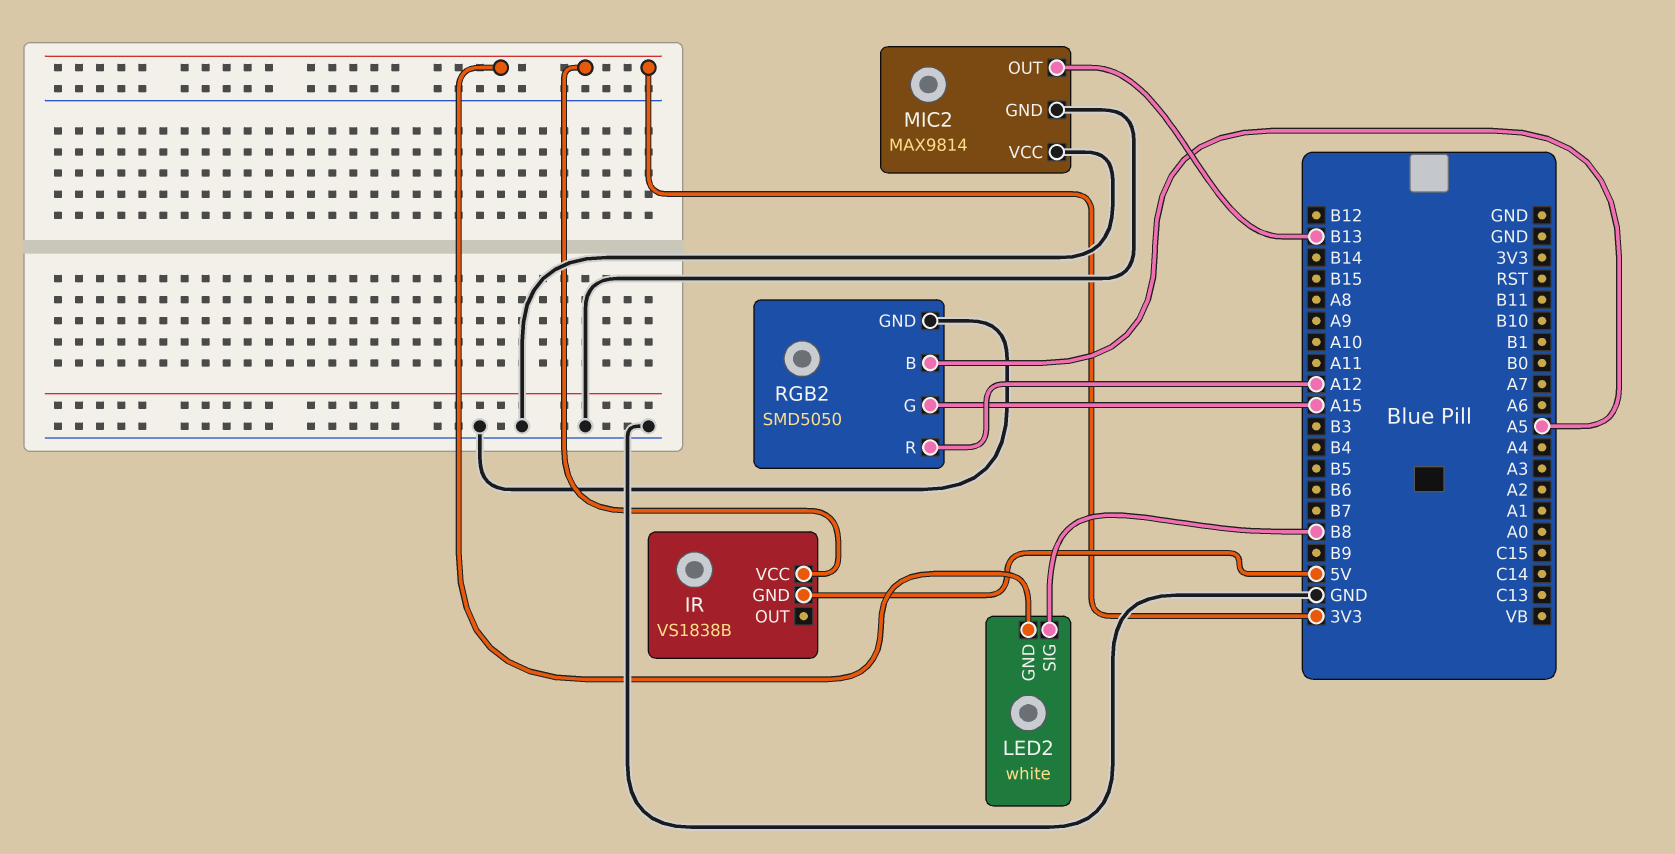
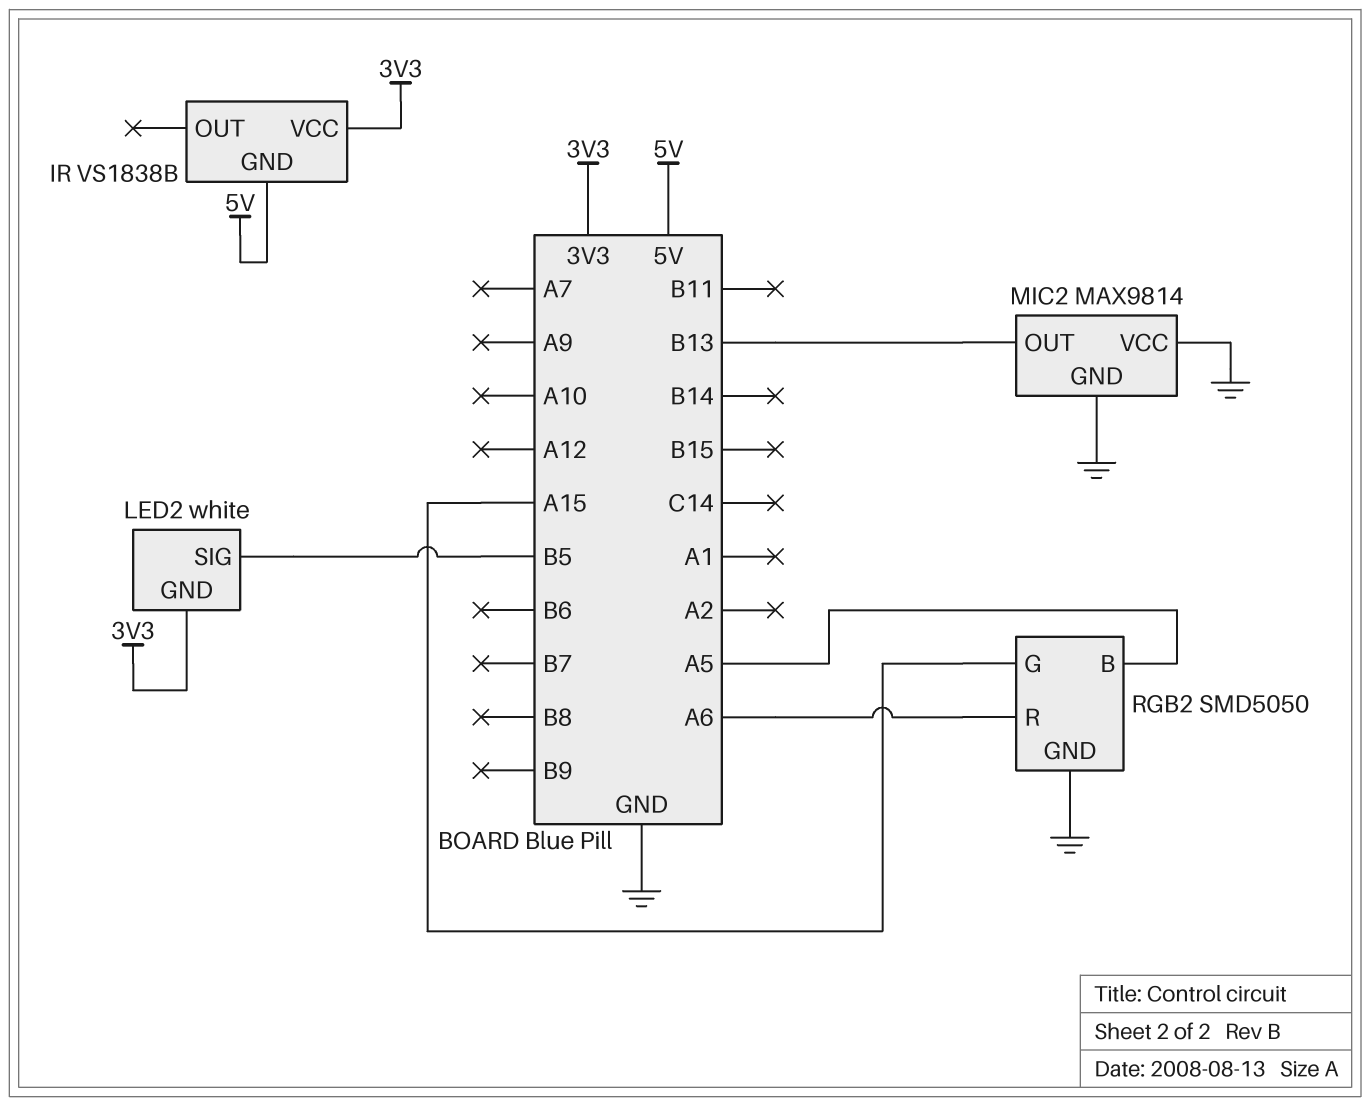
LED2 pin SIG: B8 -> B5
RGB2 pin R: A12 -> A6

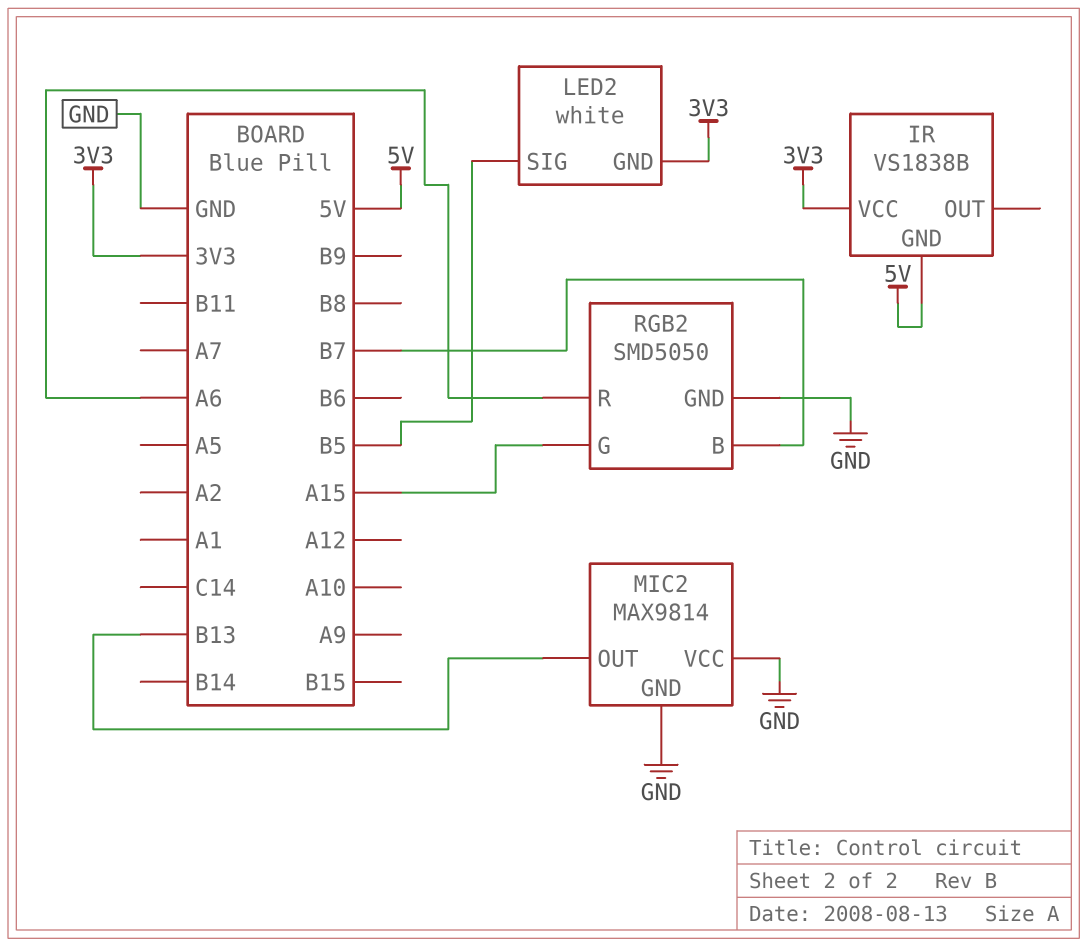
RGB2 pin B: A5 -> B7

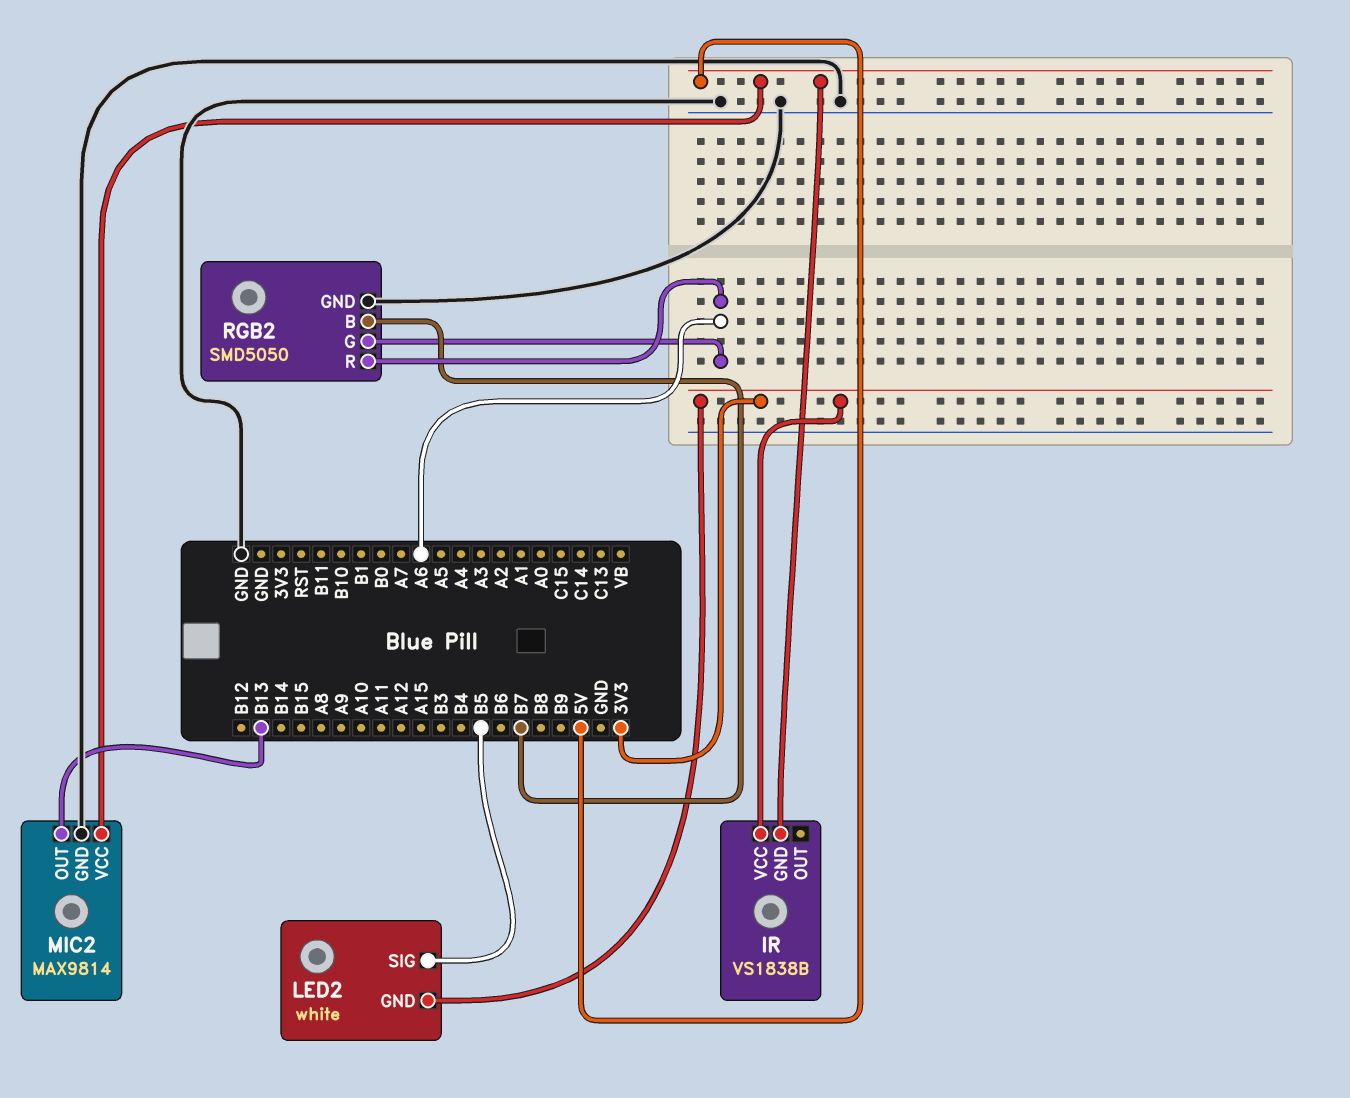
MIC2 pin VCC: GND -> 5V
RGB2 pin G: A15 -> A6

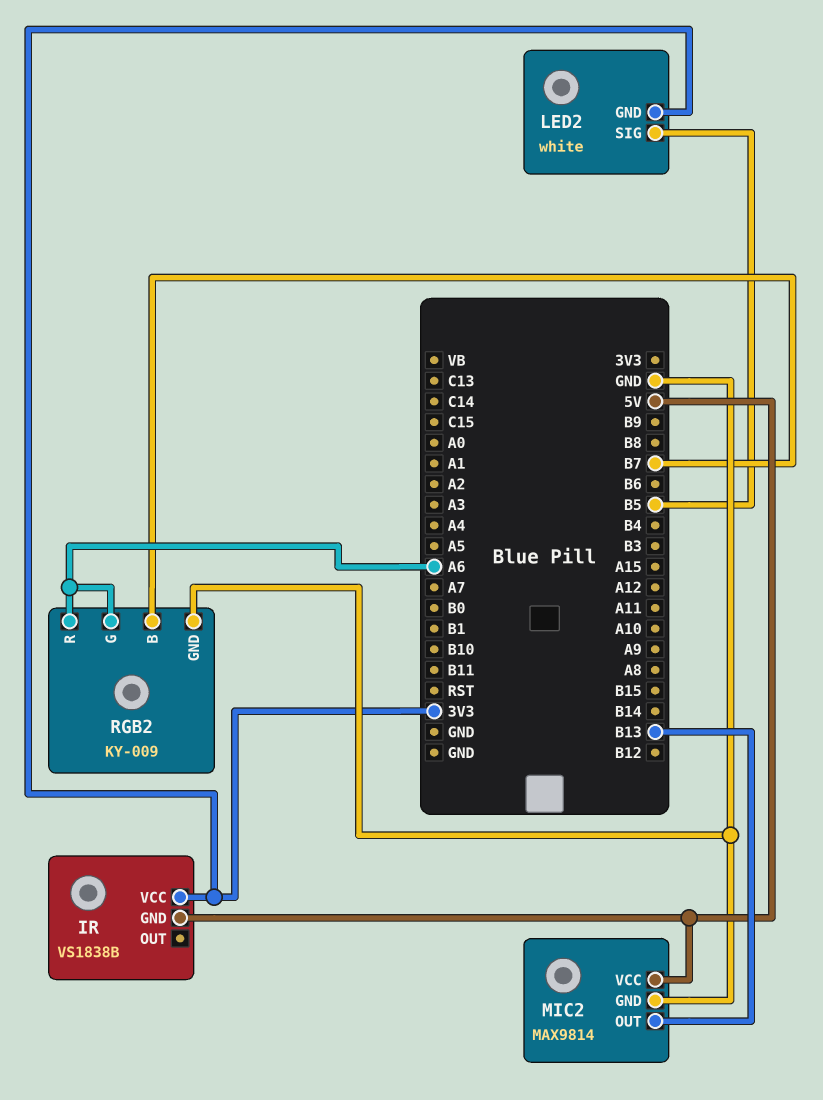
RGB2: SMD5050 -> KY-009

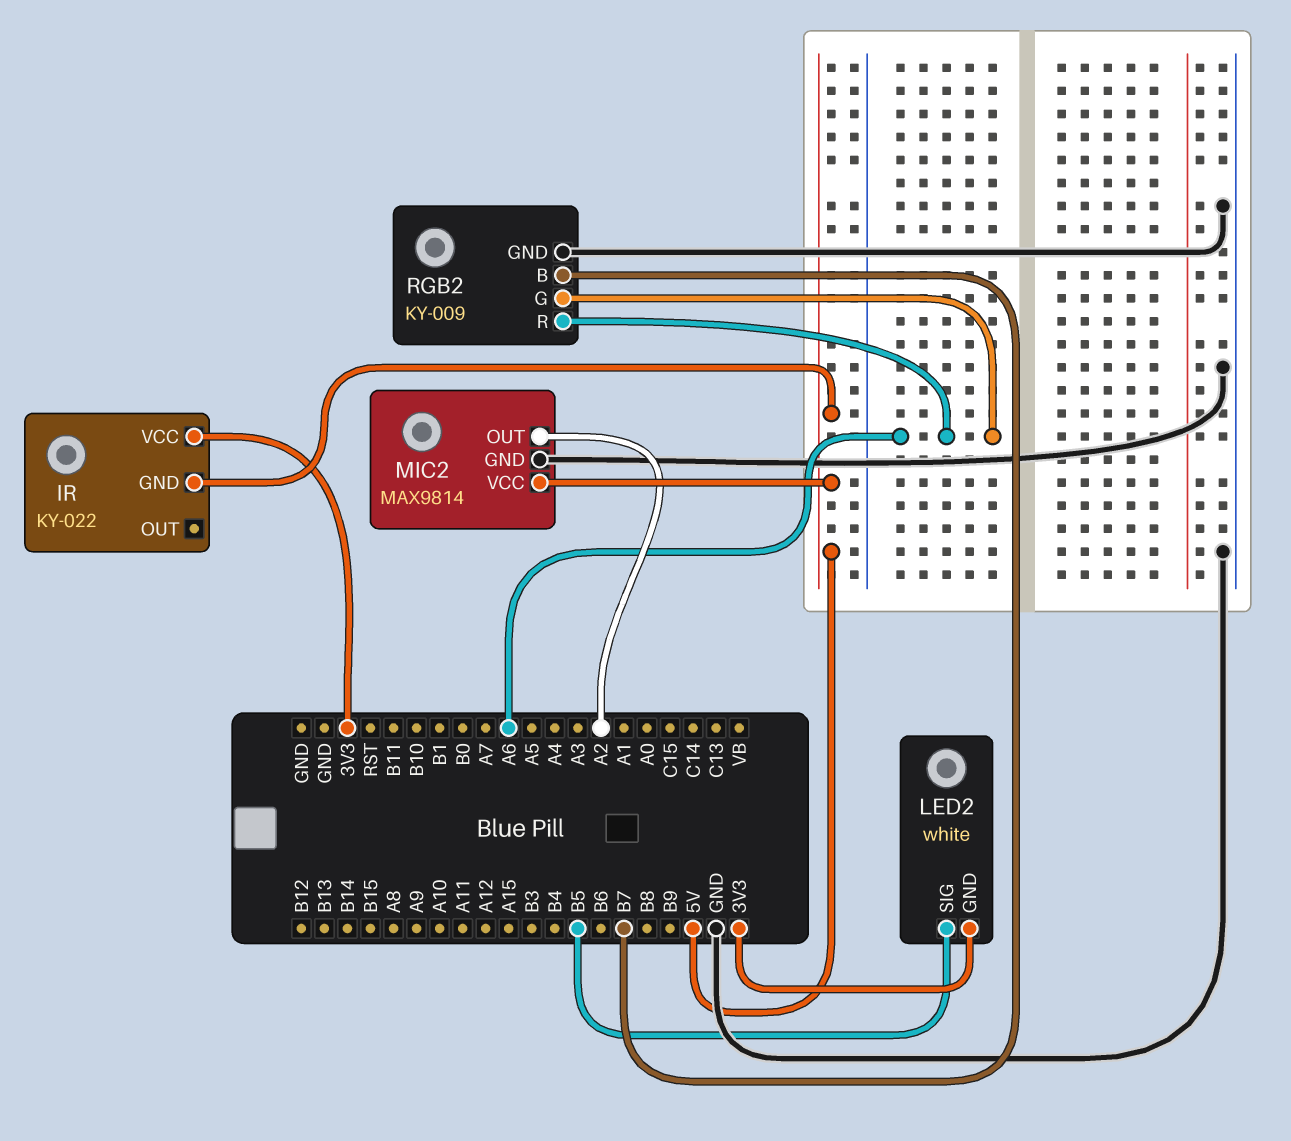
IR: VS1838B -> KY-022
MIC2 pin OUT: B13 -> A2

